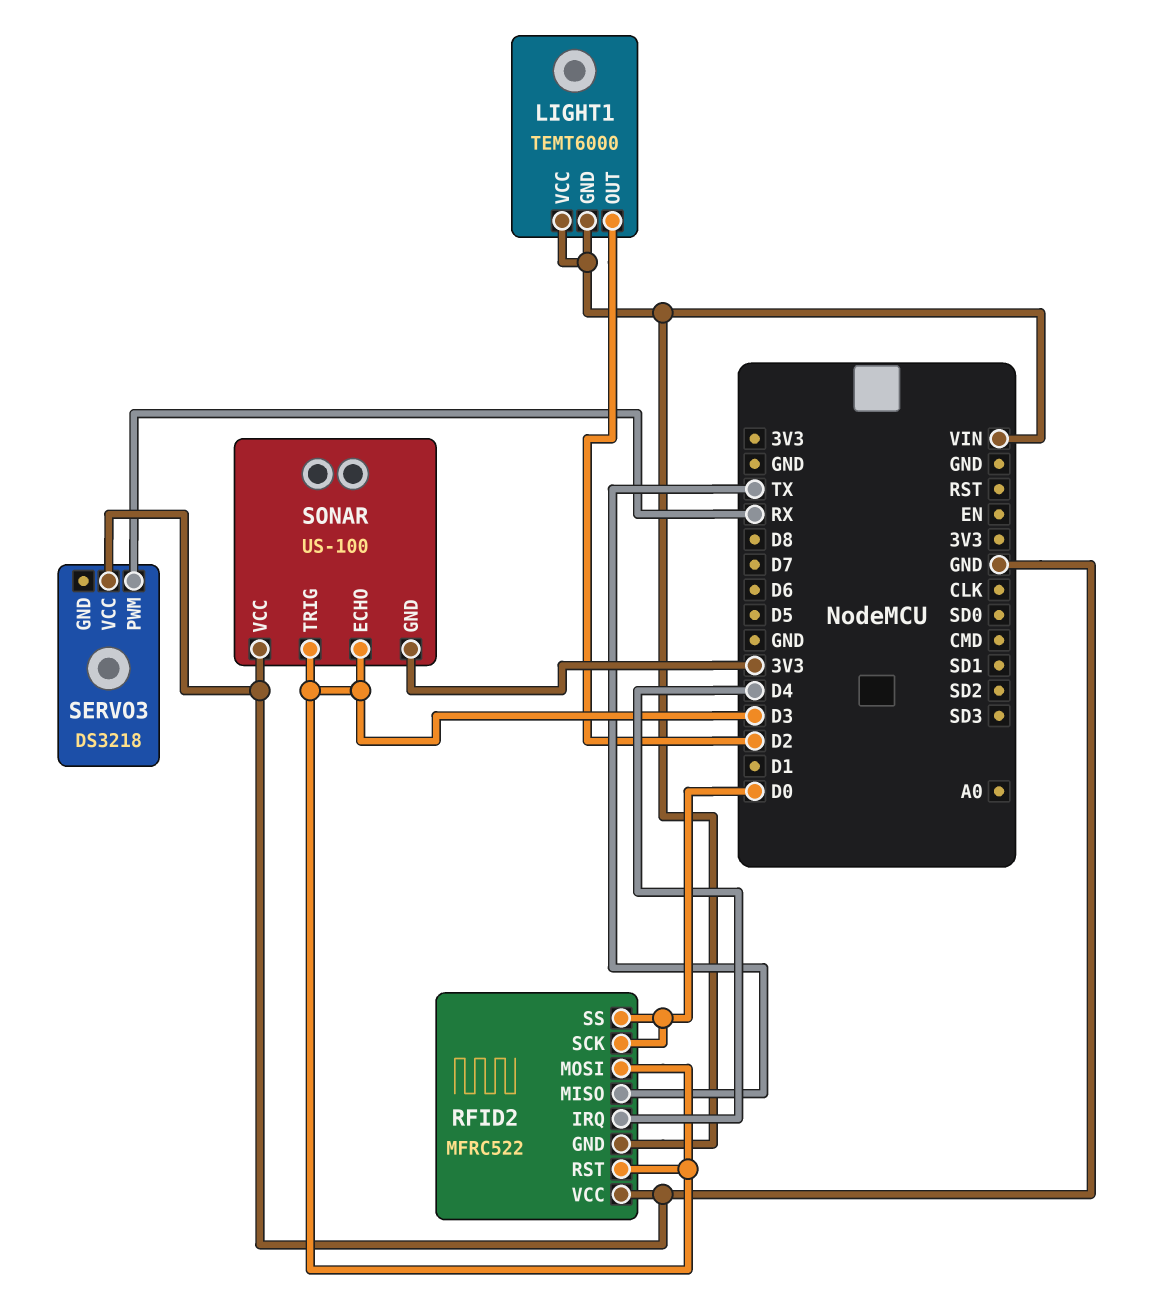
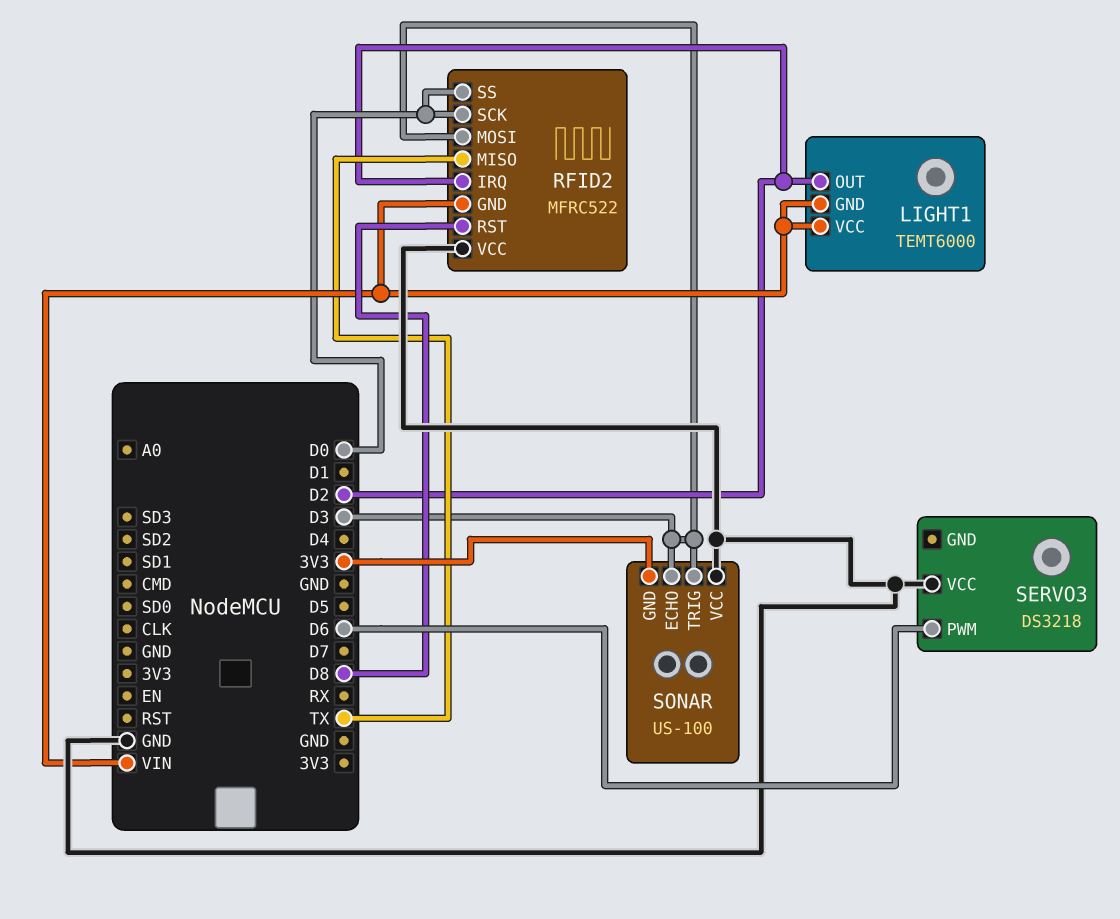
RFID2 pin IRQ: D4 -> D2
RFID2 pin RST: D3 -> D8
SERVO3 pin PWM: RX -> D6

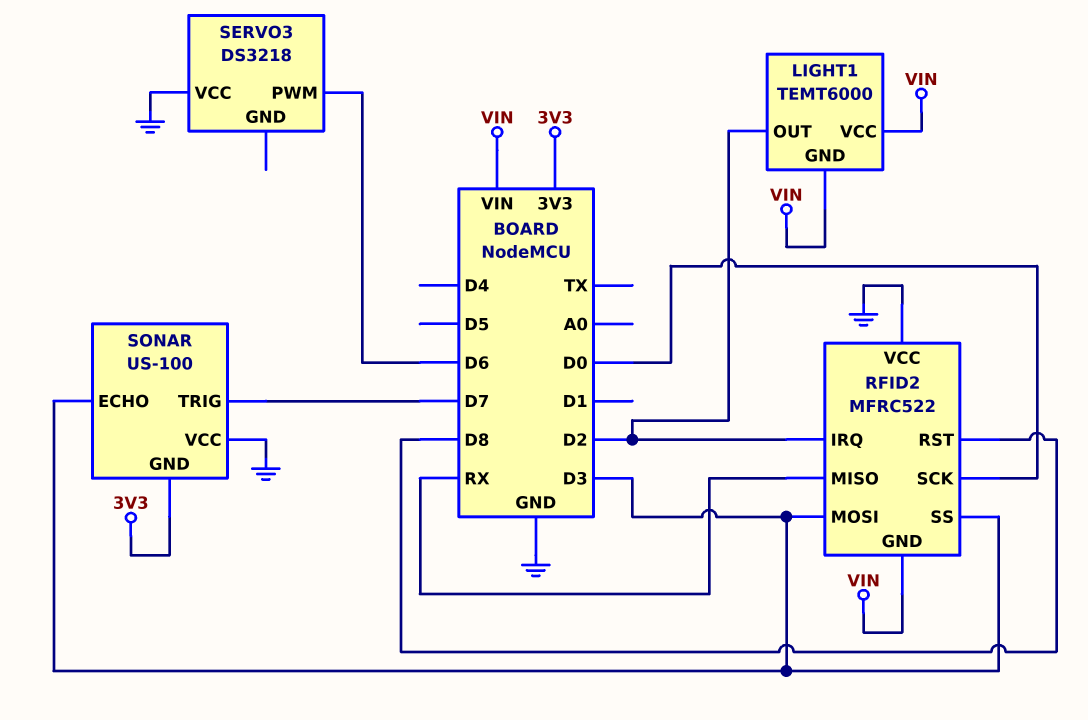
RFID2 pin MISO: TX -> RX
RFID2 pin SS: D0 -> D3
SONAR pin TRIG: D3 -> D7

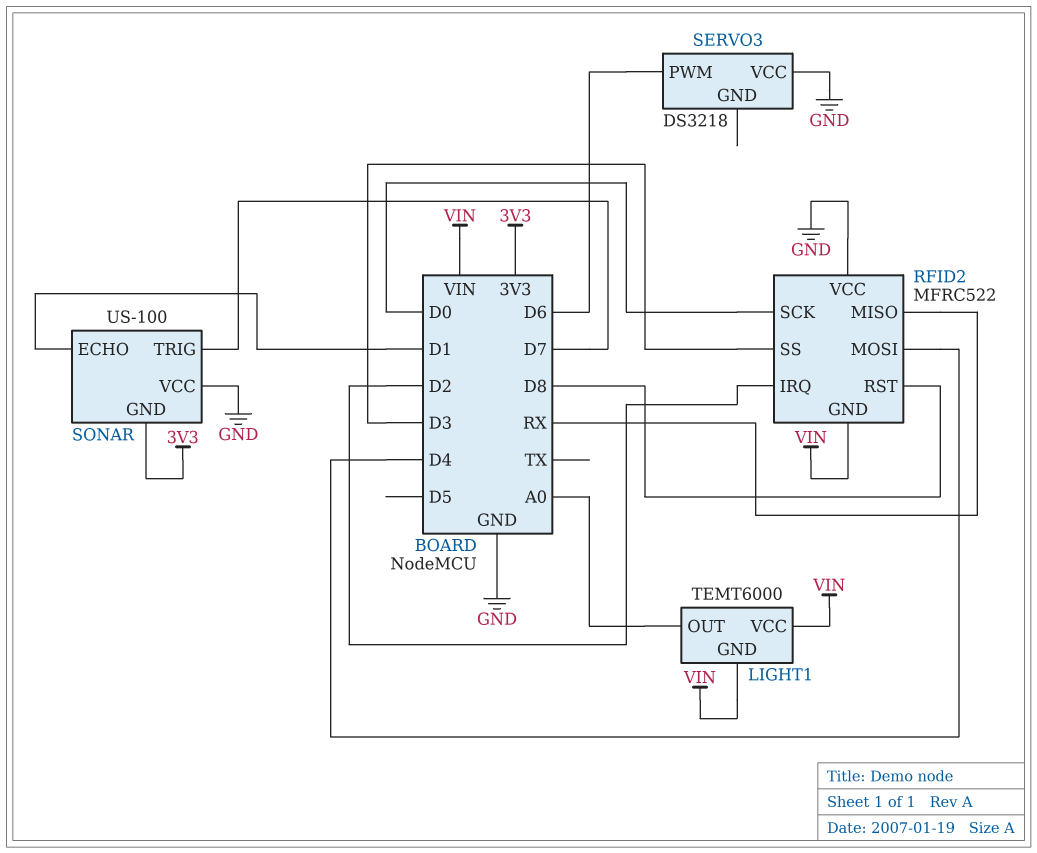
LIGHT1 pin OUT: D2 -> A0
RFID2 pin MOSI: D3 -> D4
SONAR pin ECHO: D3 -> D1

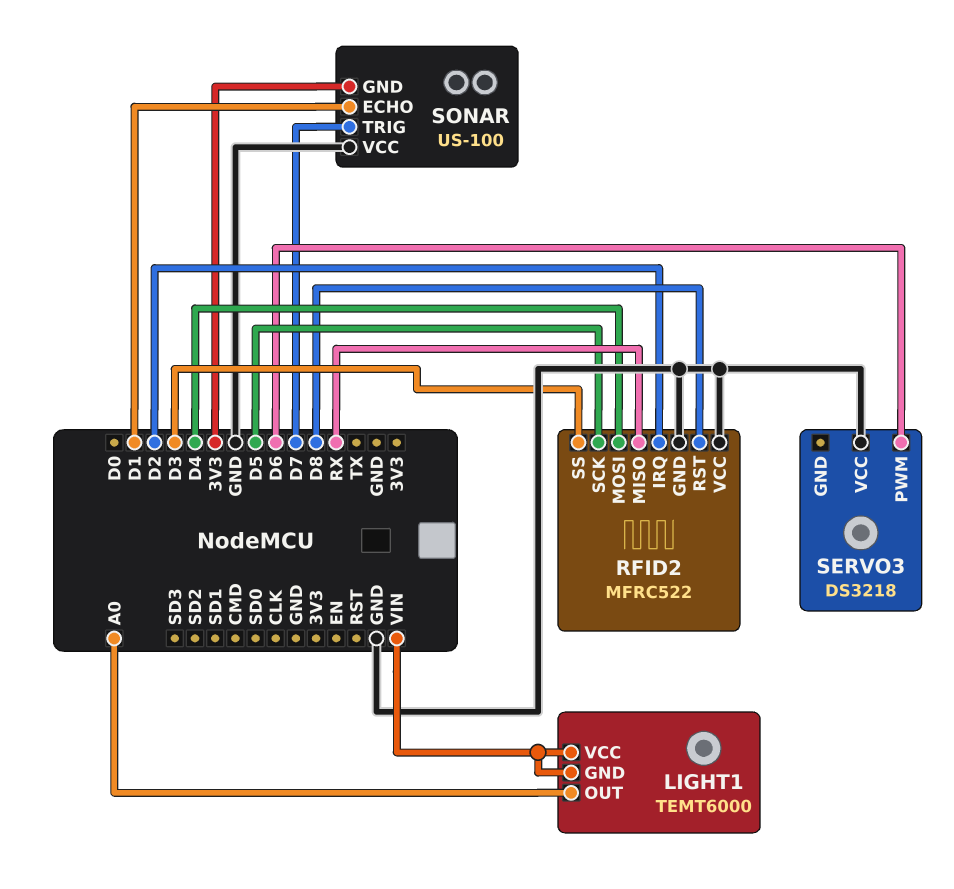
RFID2 pin GND: VIN -> GND
RFID2 pin SCK: D0 -> D5

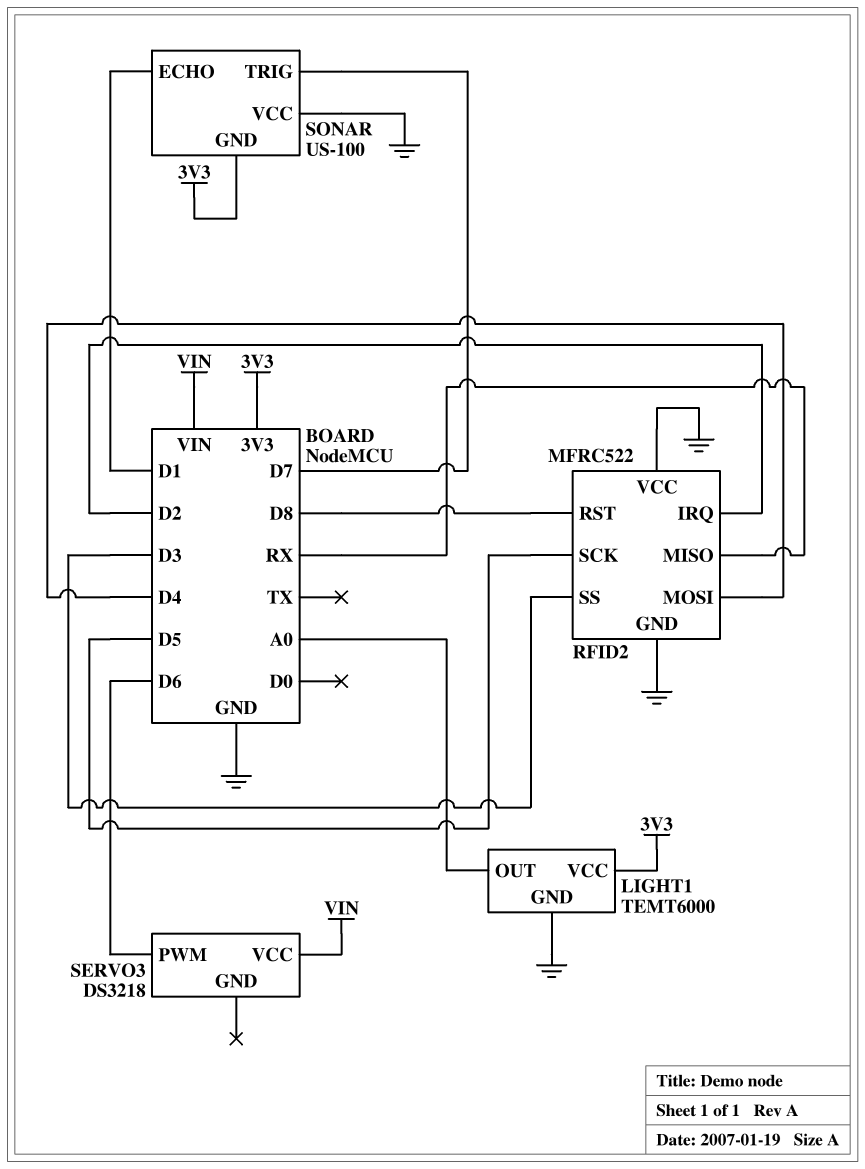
LIGHT1 pin GND: VIN -> GND
LIGHT1 pin VCC: VIN -> 3V3
SERVO3 pin VCC: GND -> VIN

